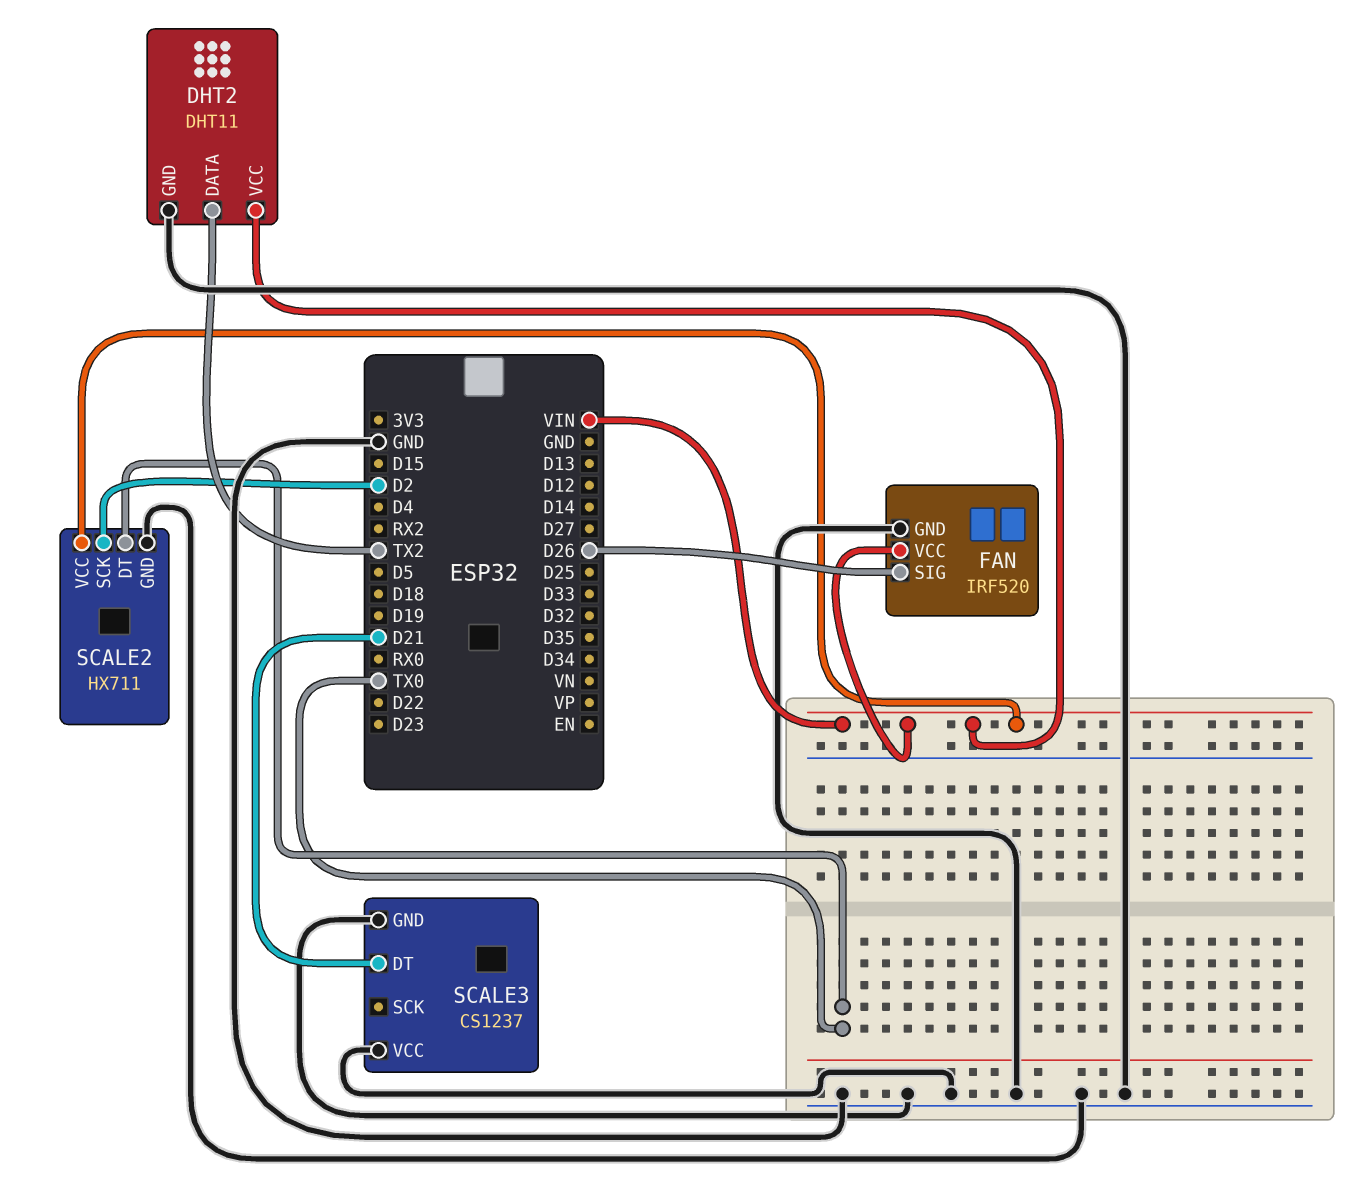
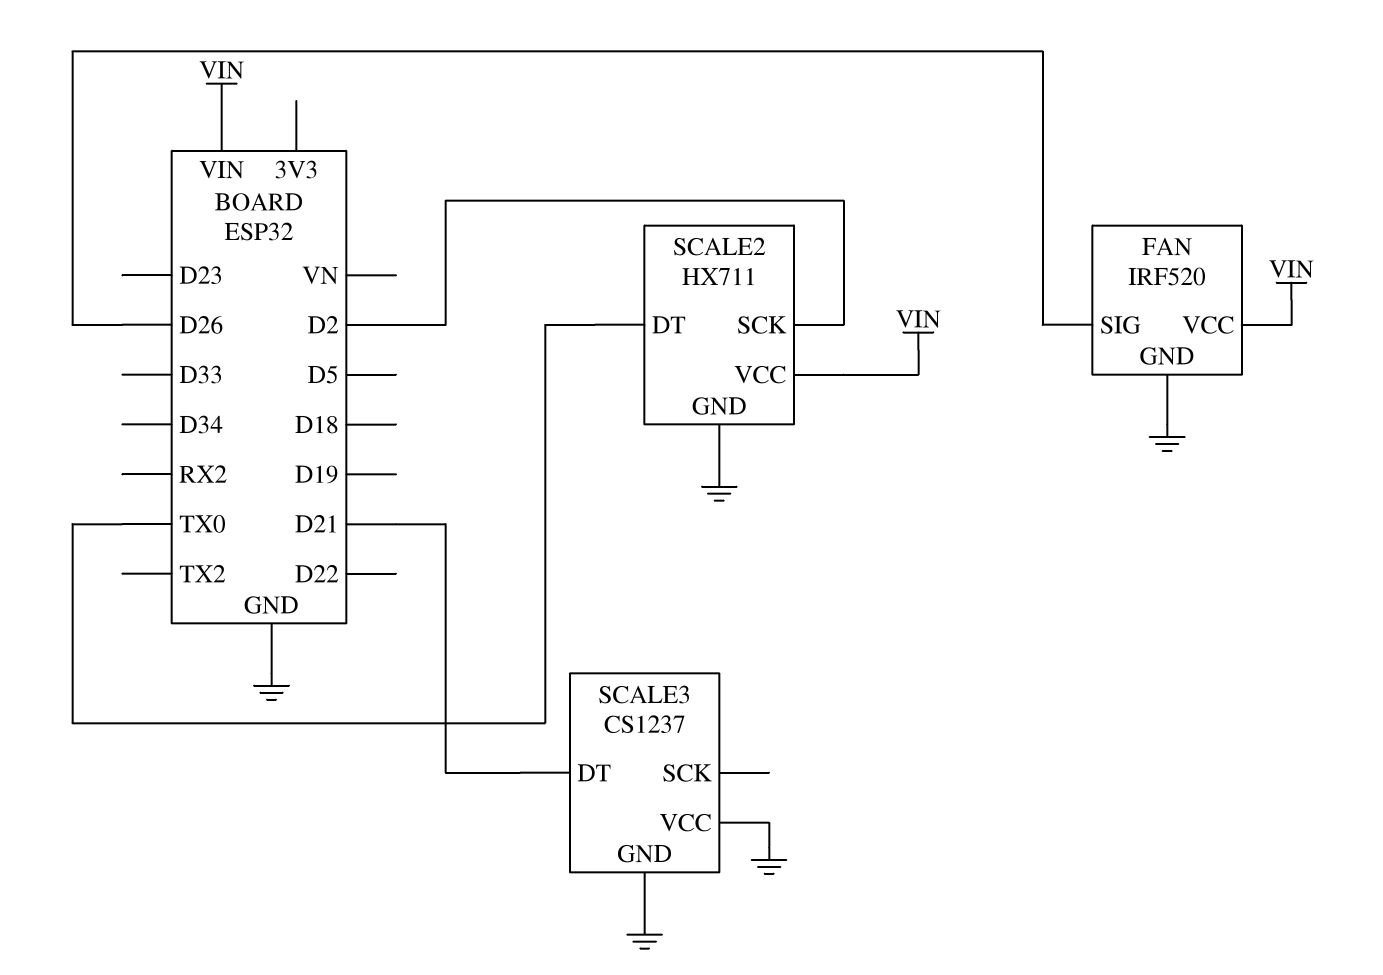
DHT2: DHT11 -> none
DHT2 pin DATA: TX2 -> none
DHT2 pin GND: GND -> none
DHT2 pin VCC: VIN -> none

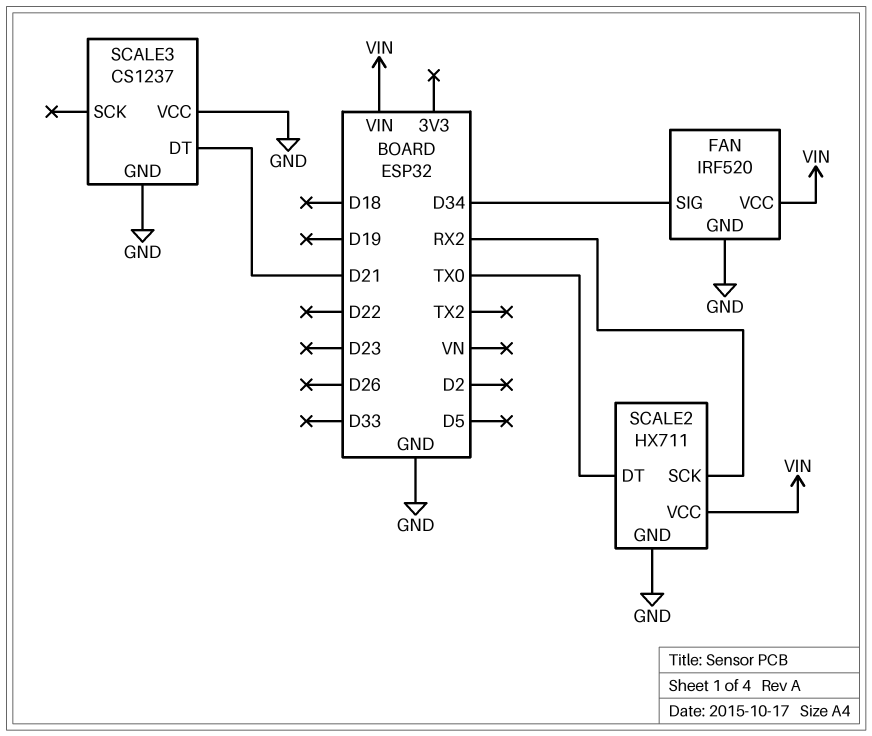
FAN pin SIG: D26 -> D34
SCALE2 pin SCK: D2 -> RX2

